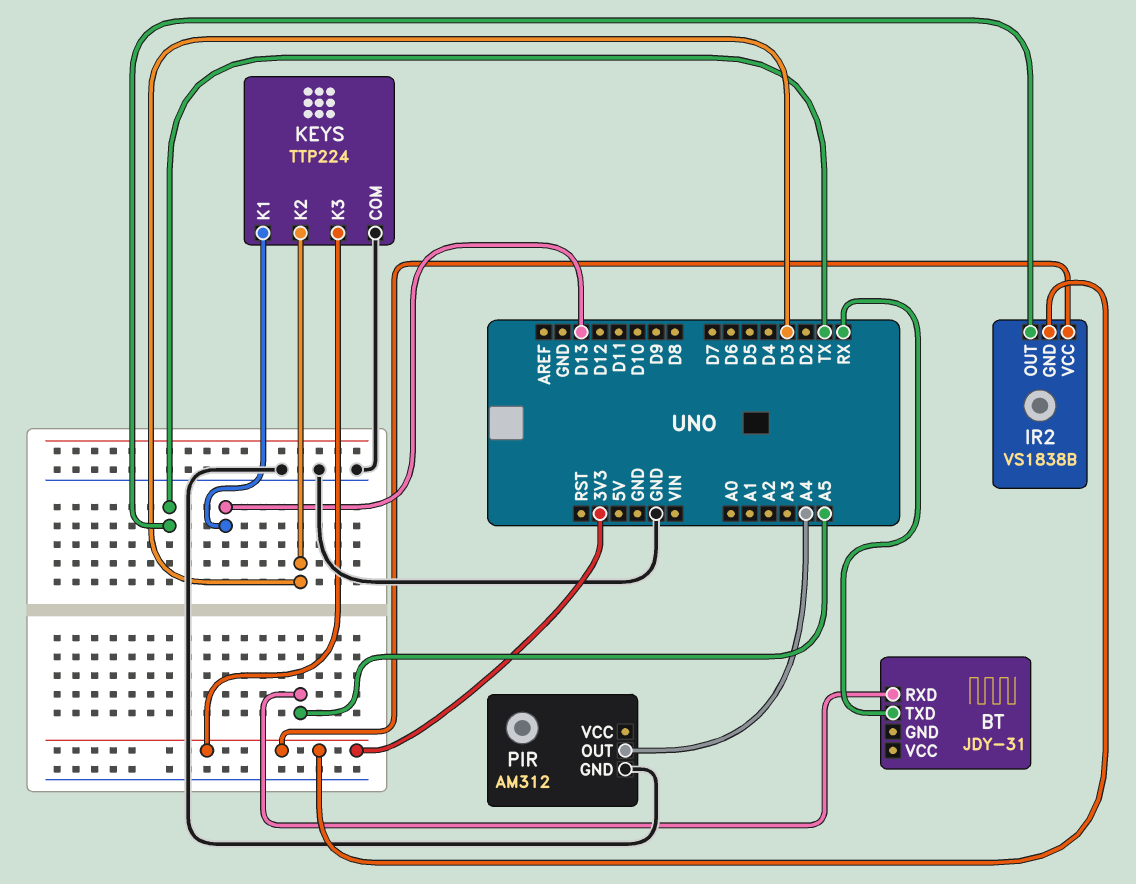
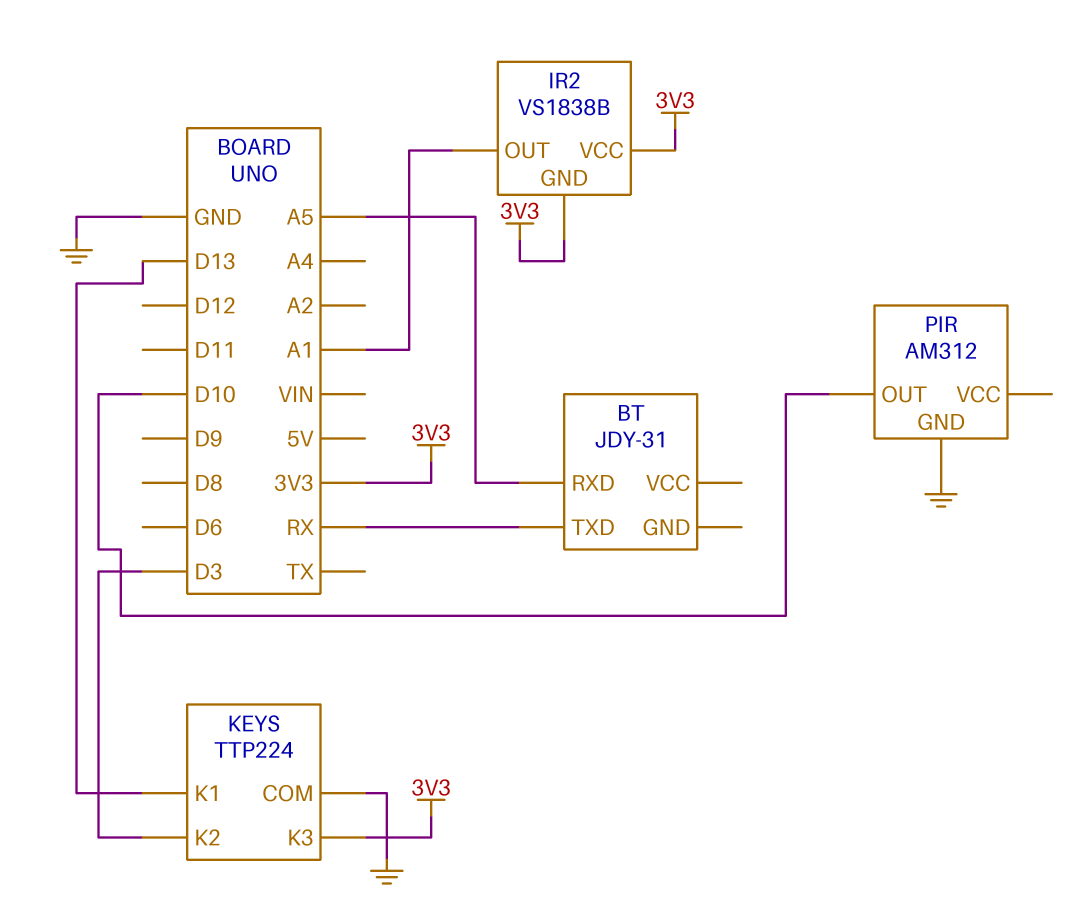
IR2 pin OUT: TX -> A1
PIR pin OUT: A4 -> D10

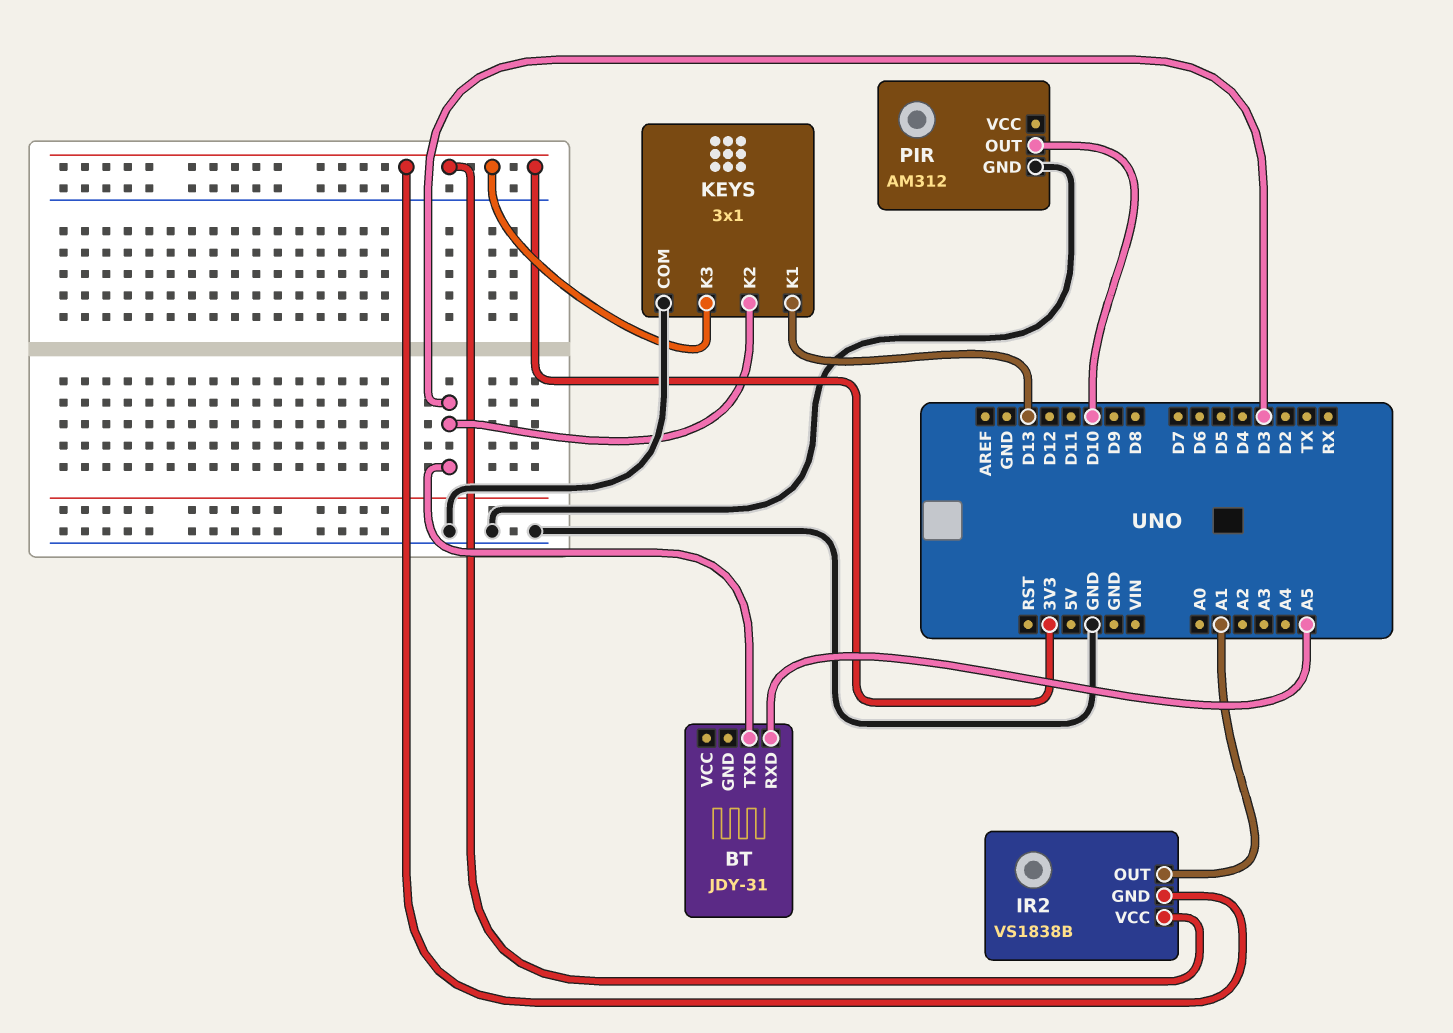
BT pin TXD: RX -> D3
KEYS: TTP224 -> 3x1

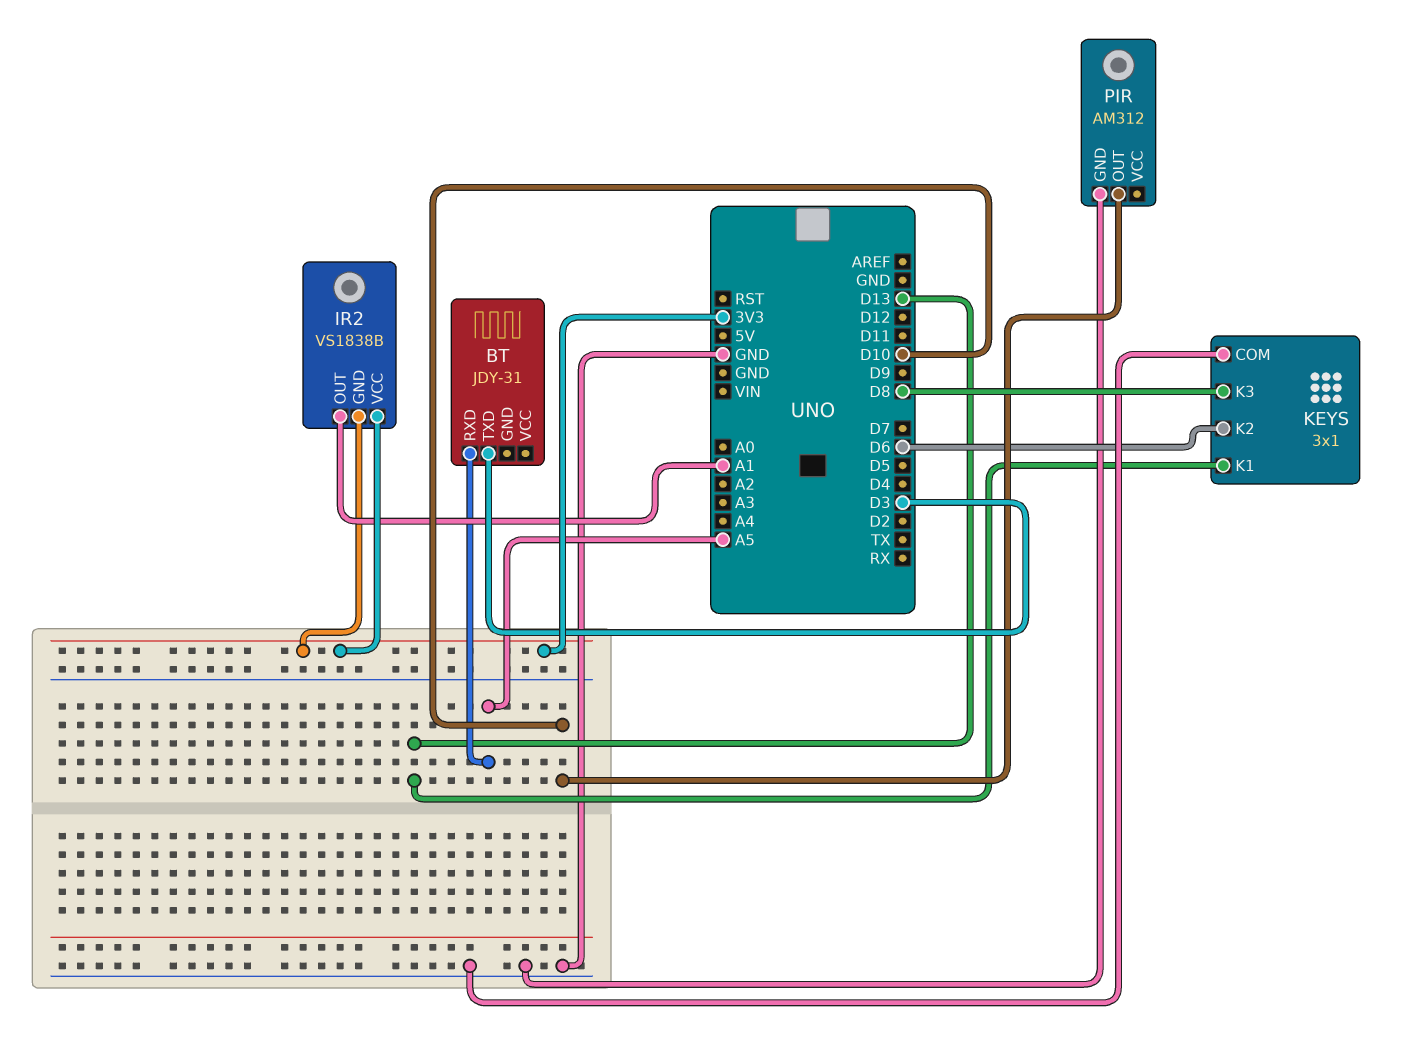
KEYS pin K2: D3 -> D6
KEYS pin K3: 3V3 -> D8

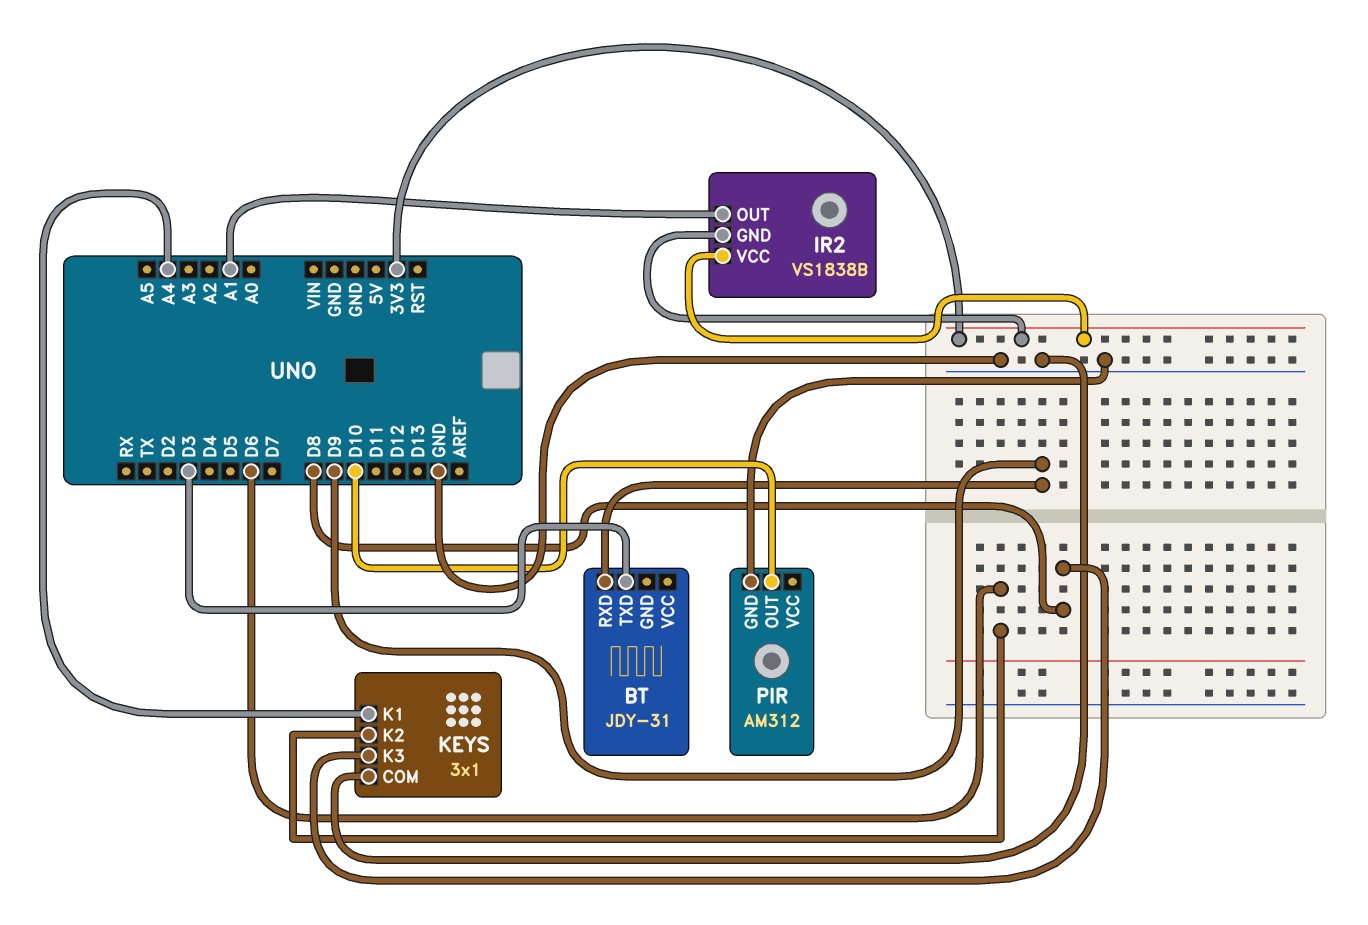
BT pin RXD: A5 -> D9
KEYS pin K1: D13 -> A4

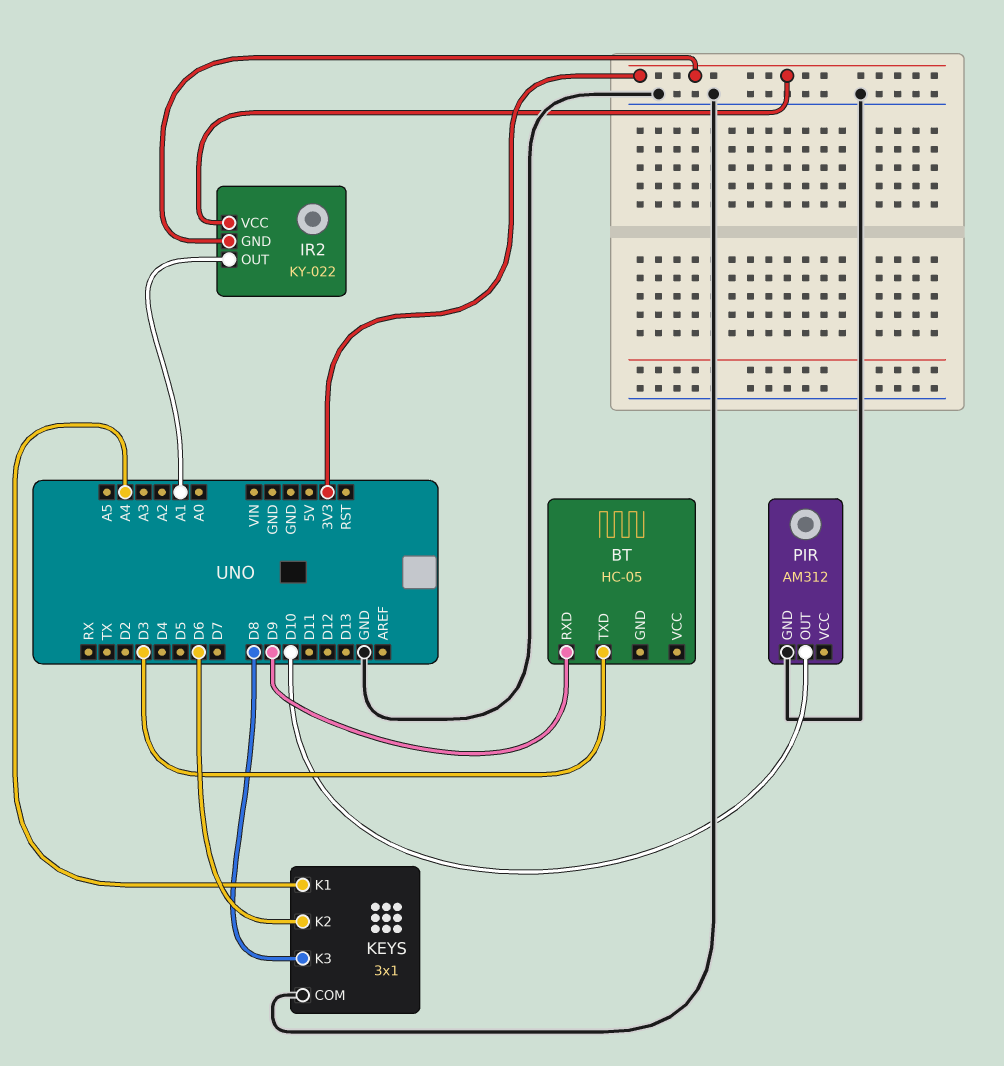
BT: JDY-31 -> HC-05
IR2: VS1838B -> KY-022

